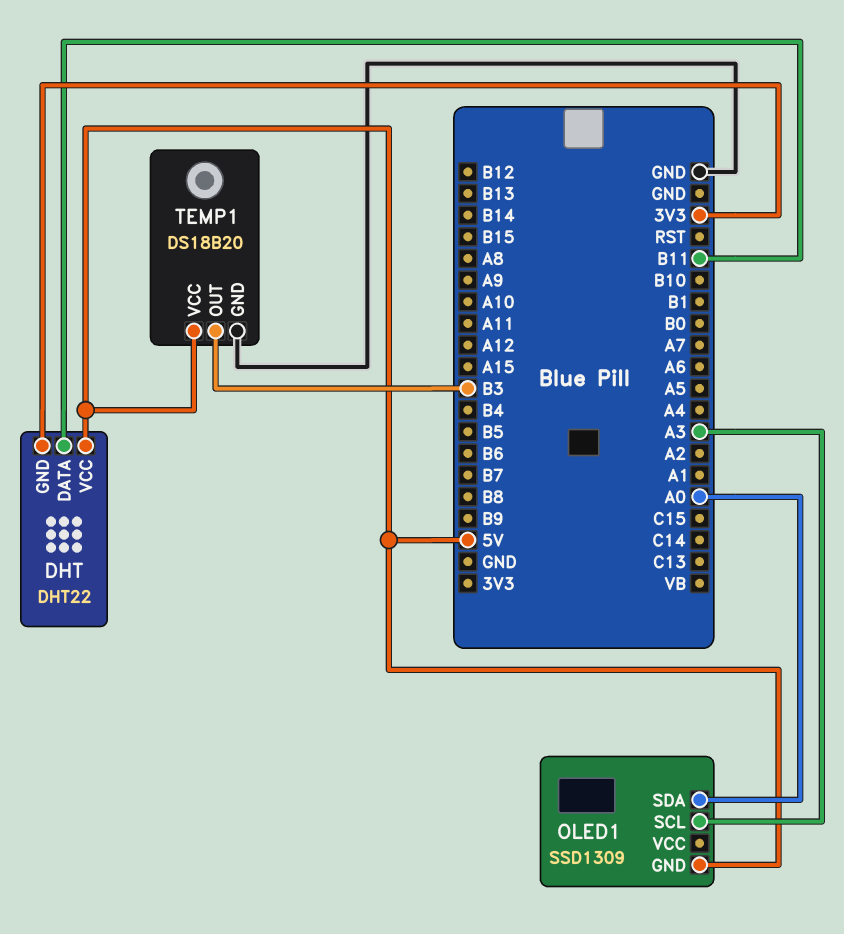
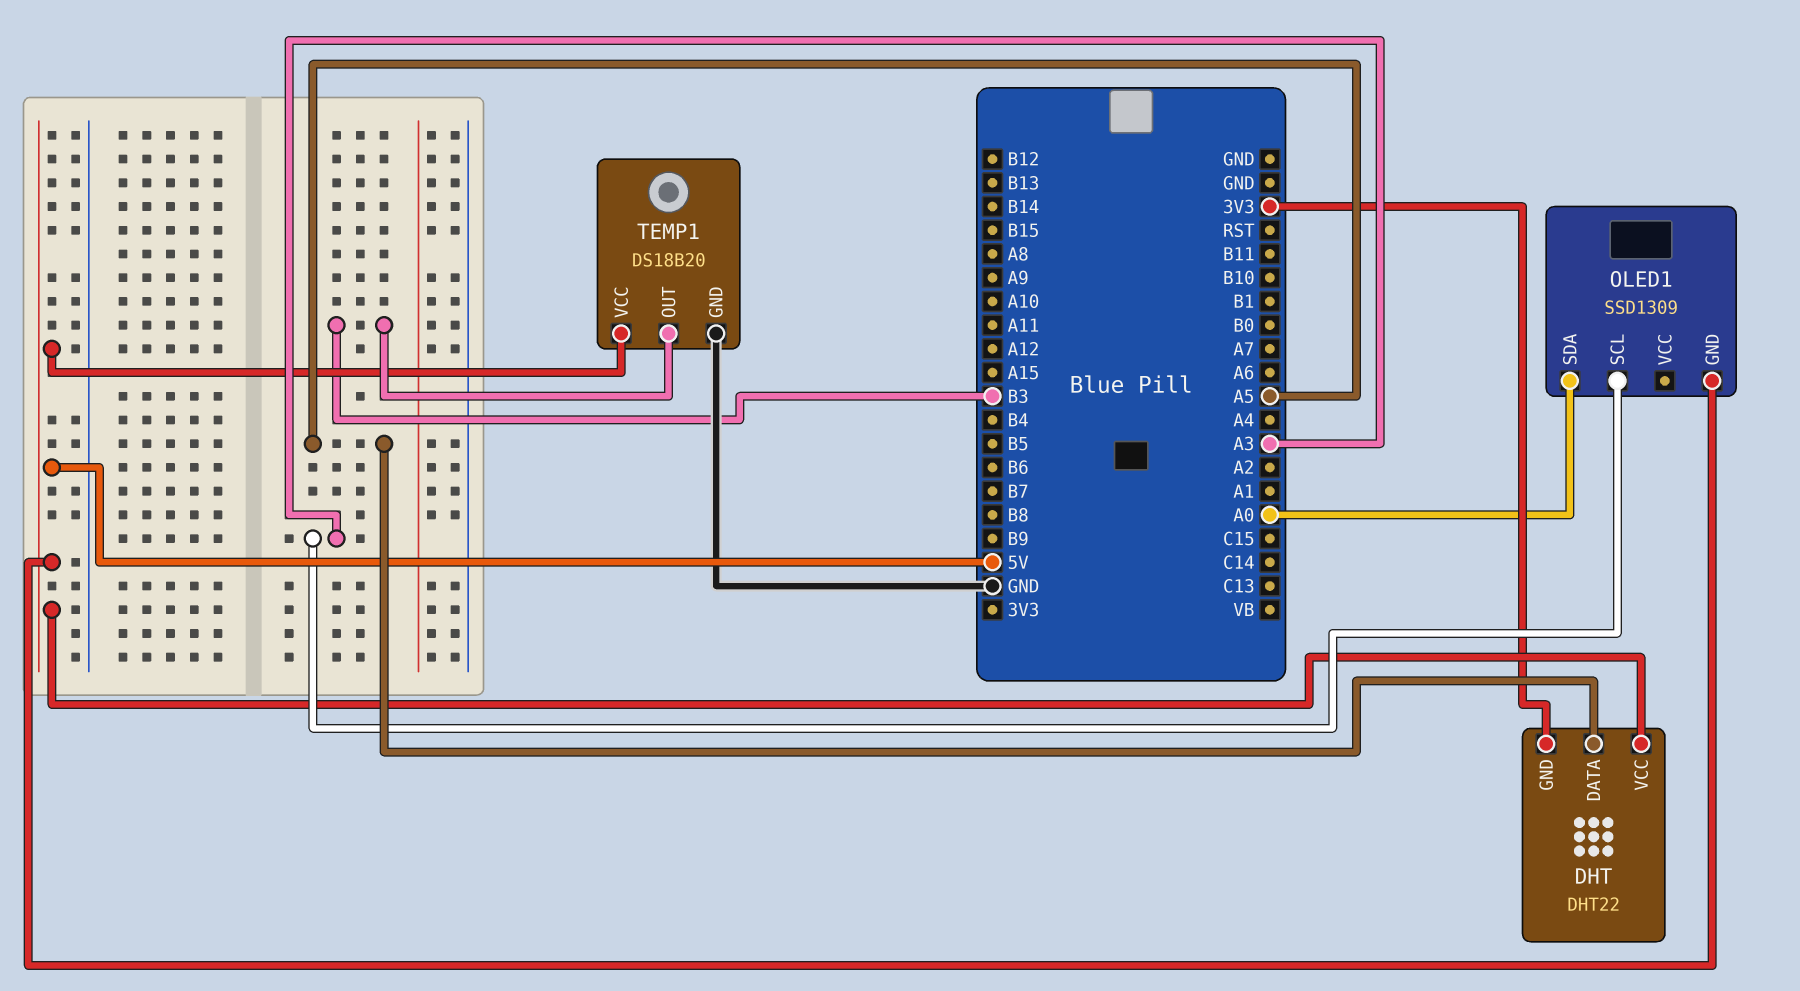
DHT pin DATA: B11 -> A5

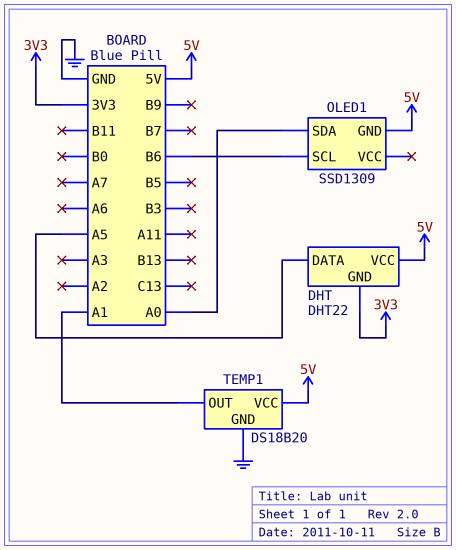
OLED1 pin SCL: A3 -> B6
TEMP1 pin OUT: B3 -> A1

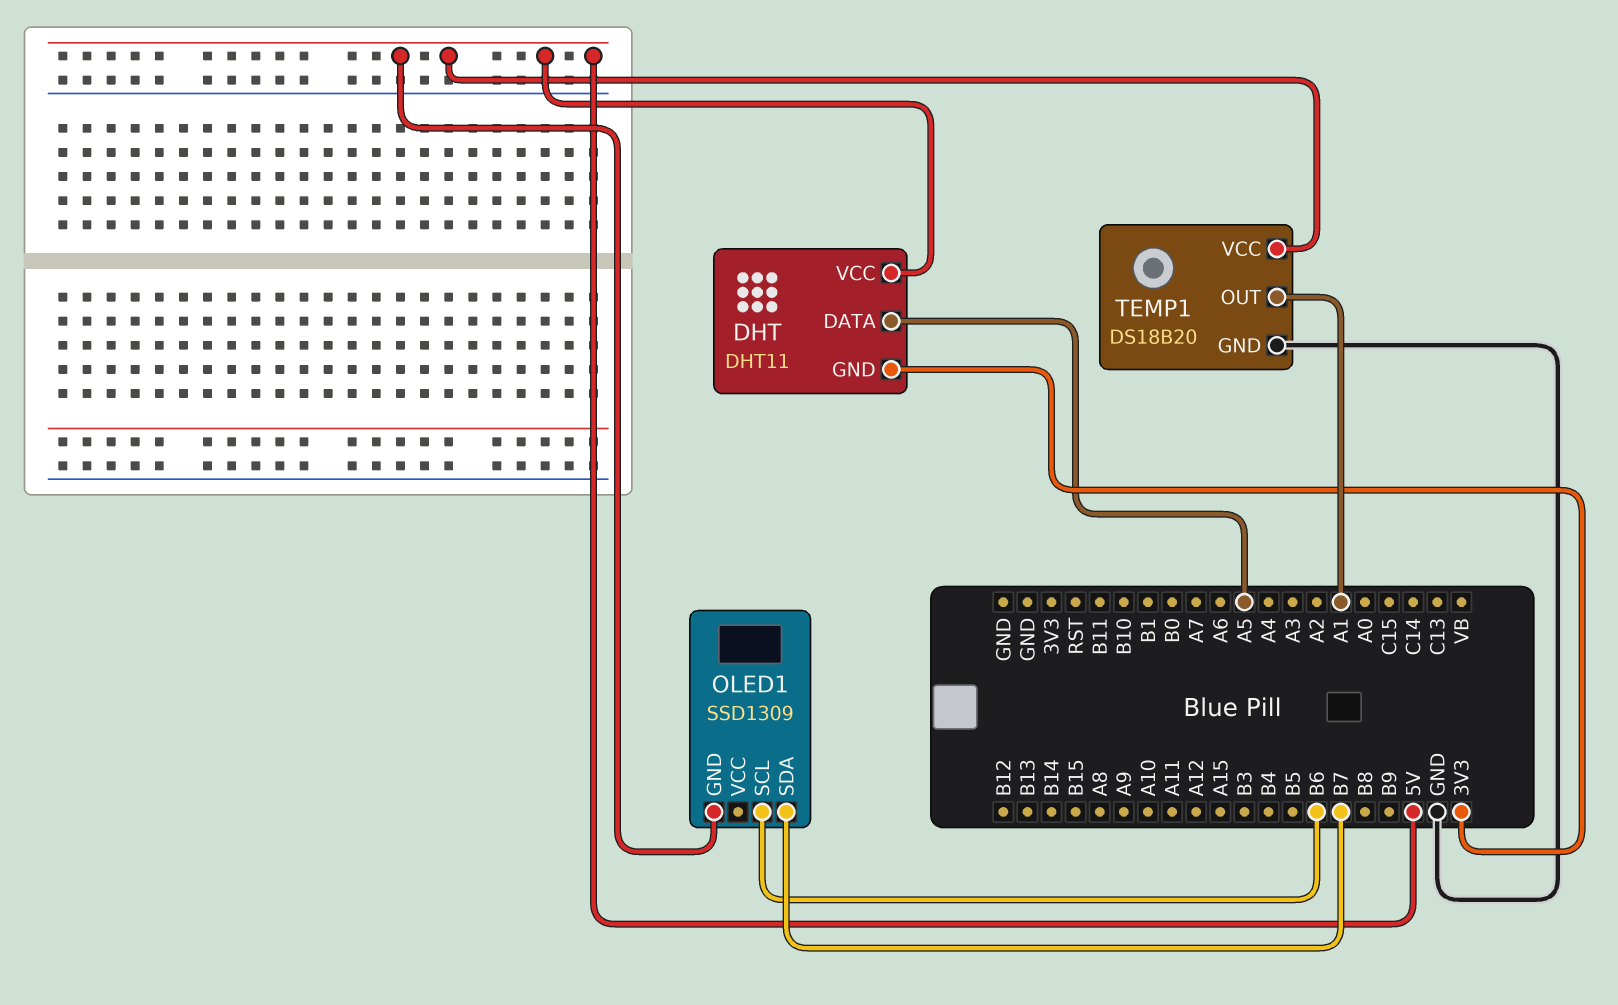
DHT: DHT22 -> DHT11
OLED1 pin SDA: A0 -> B7

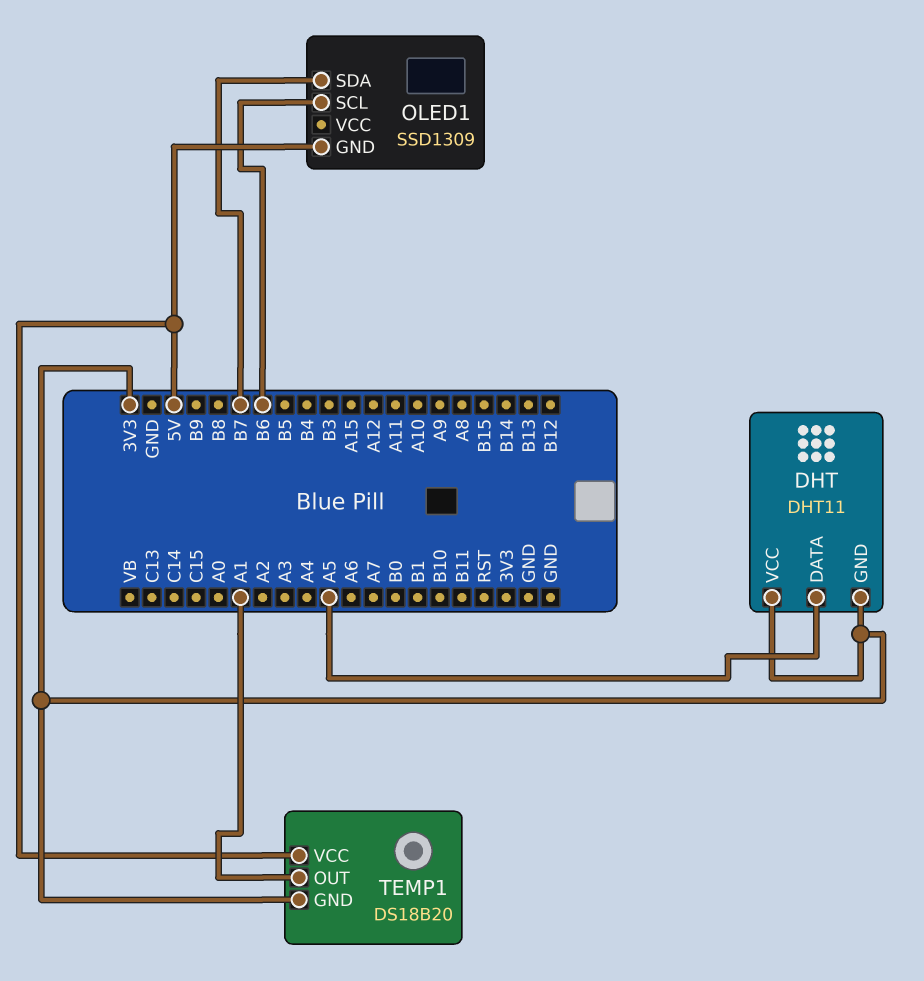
DHT pin VCC: 5V -> 3V3
TEMP1 pin GND: GND -> 3V3

